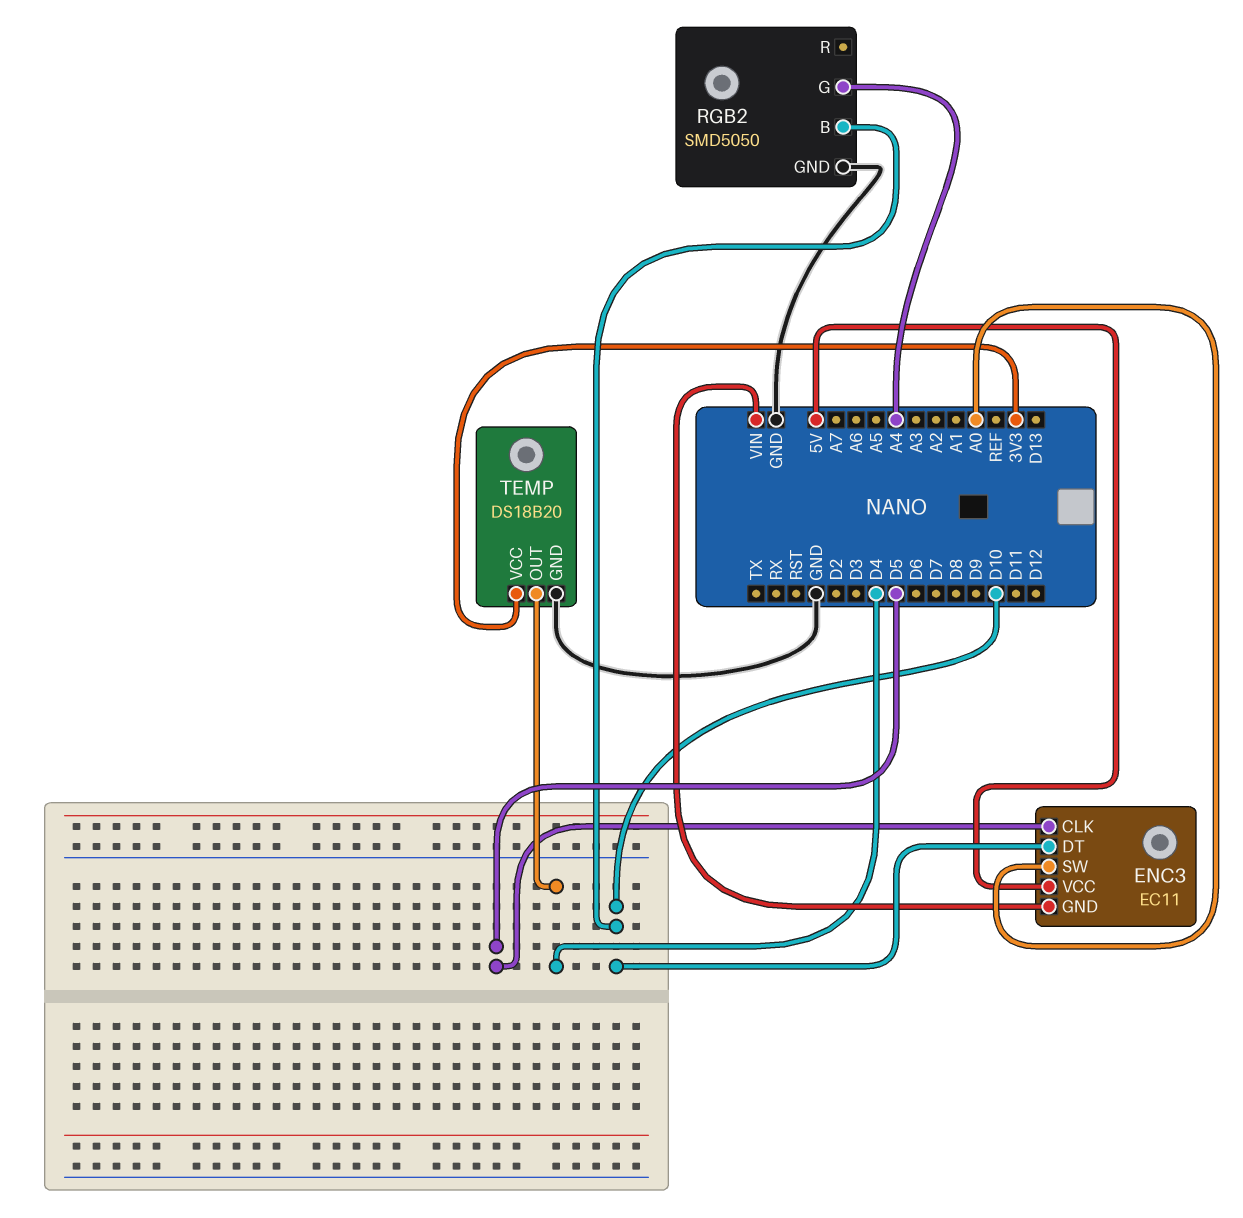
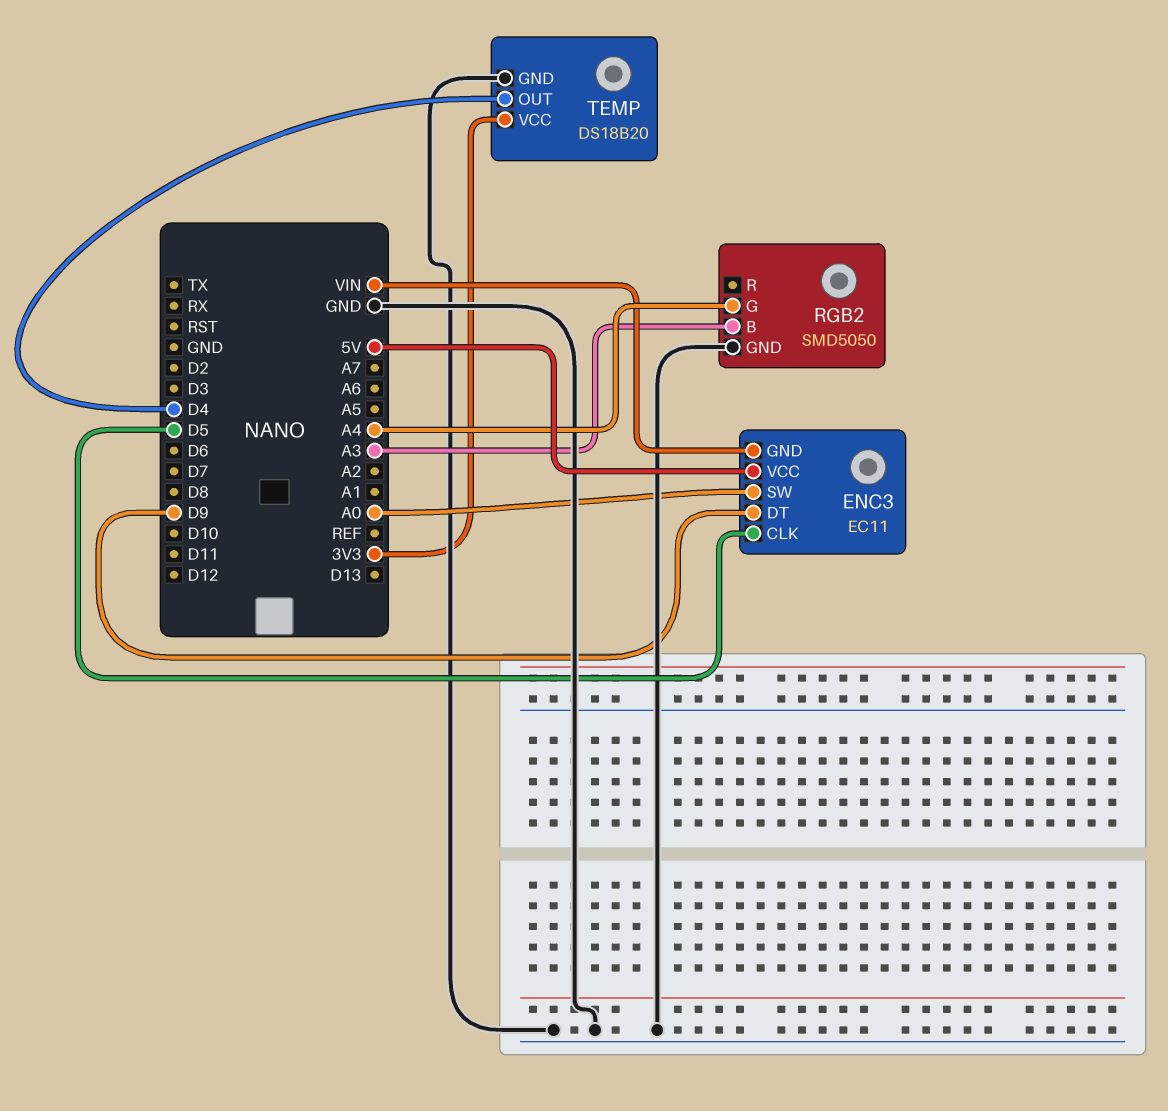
ENC3 pin DT: D10 -> D9
RGB2 pin B: D10 -> A3

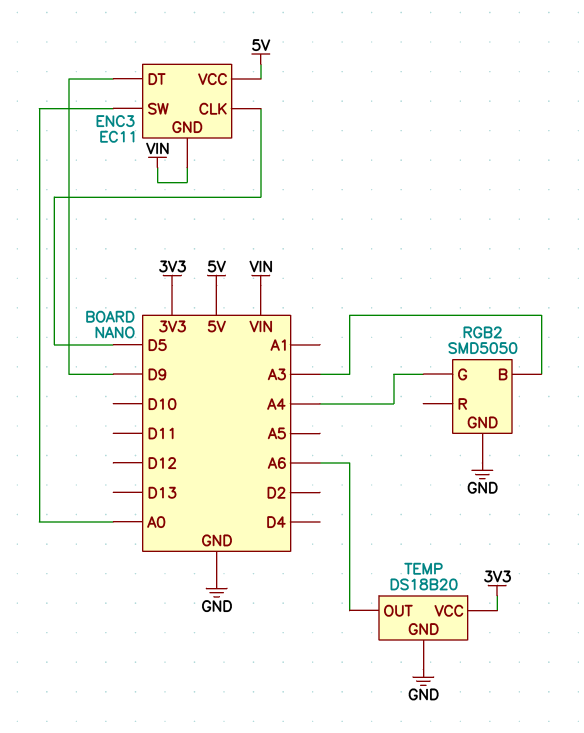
TEMP pin OUT: D4 -> A6

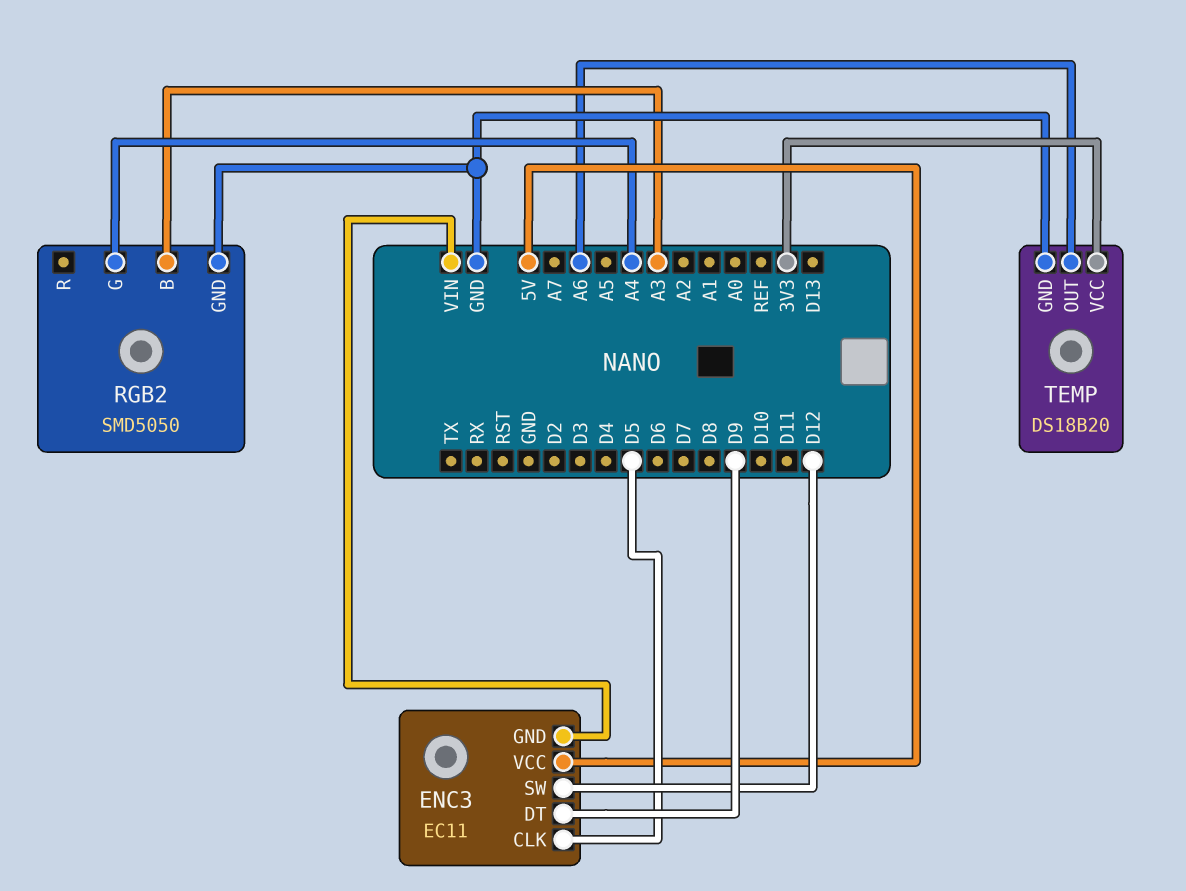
ENC3 pin SW: A0 -> D12

